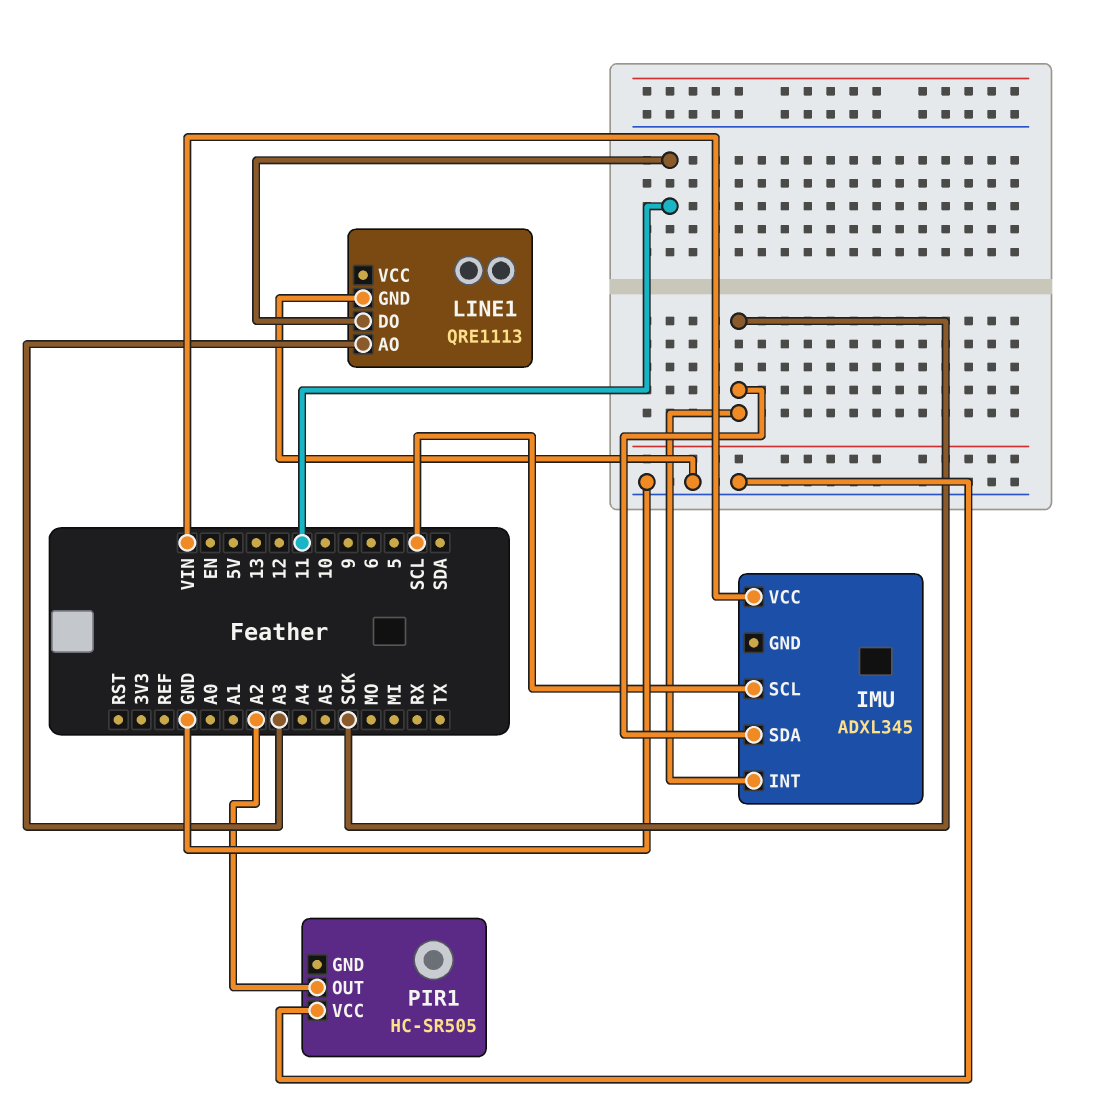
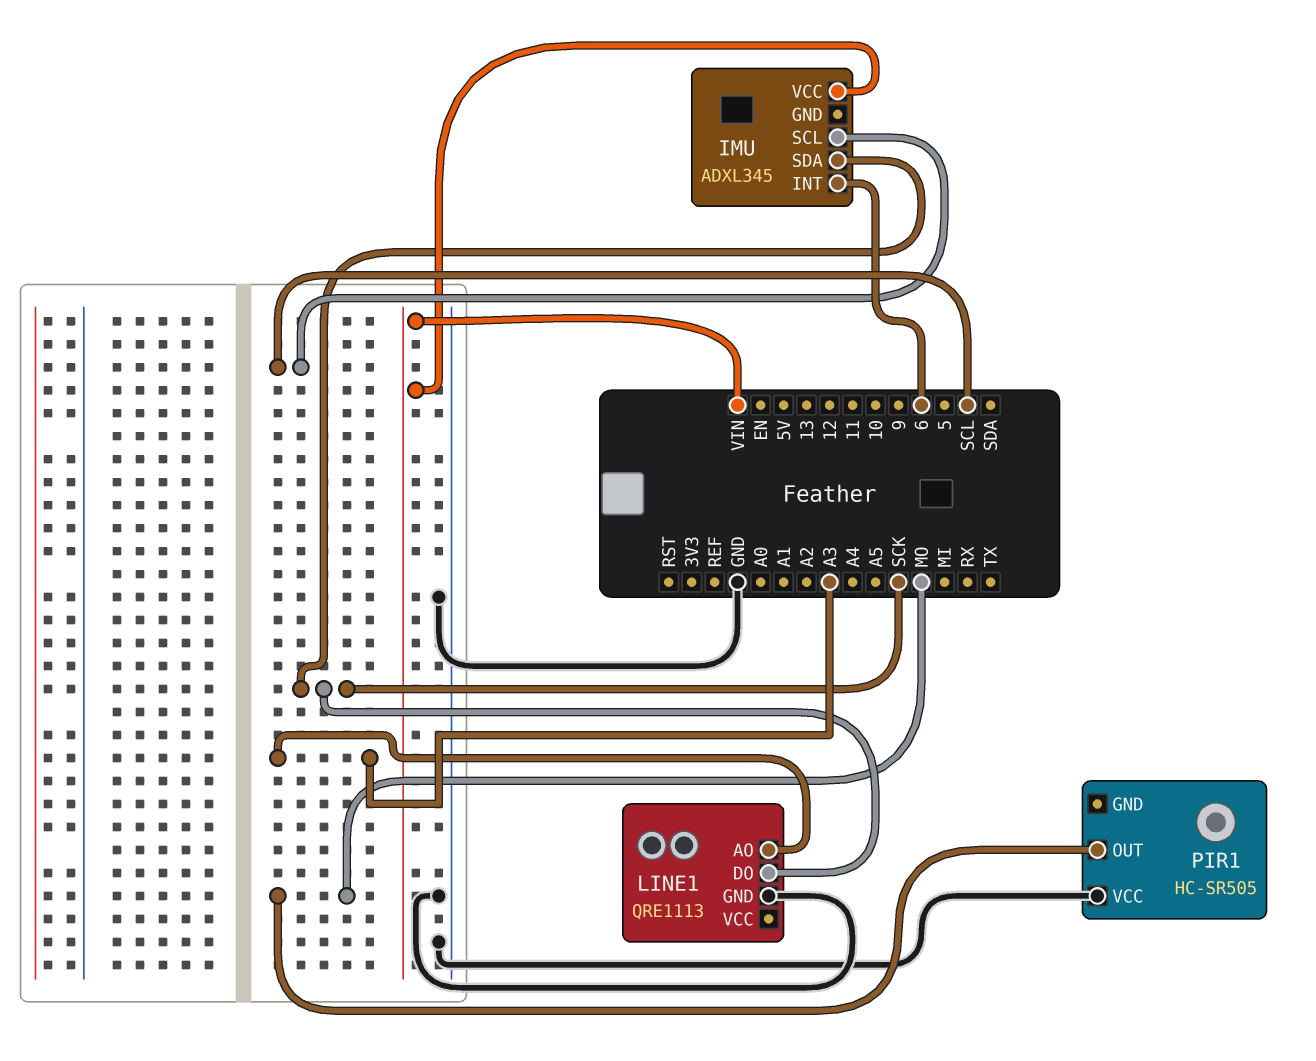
IMU pin INT: SCK -> 6
LINE1 pin DO: 11 -> SCK
PIR1 pin OUT: A2 -> MO

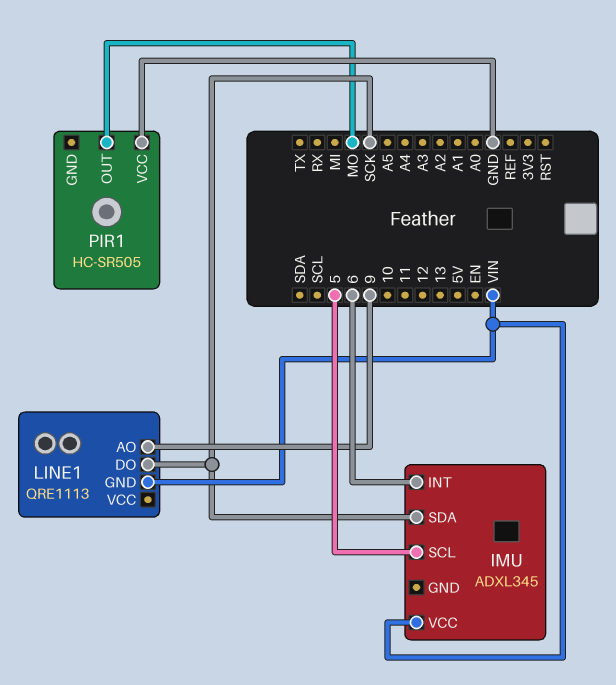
IMU pin SCL: SCL -> 5
LINE1 pin AO: A3 -> 9
LINE1 pin GND: GND -> VIN

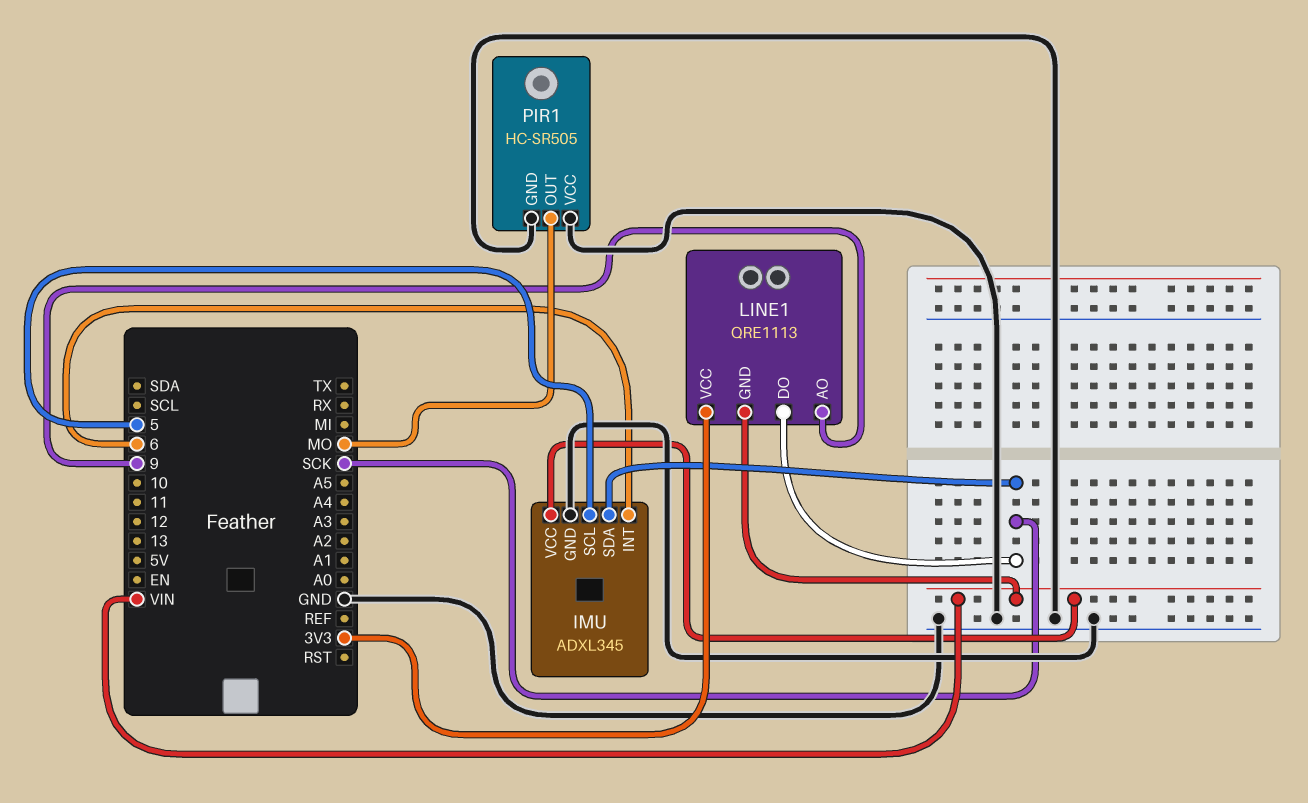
IMU pin GND: none -> GND
LINE1 pin VCC: none -> 3V3
PIR1 pin GND: none -> GND

